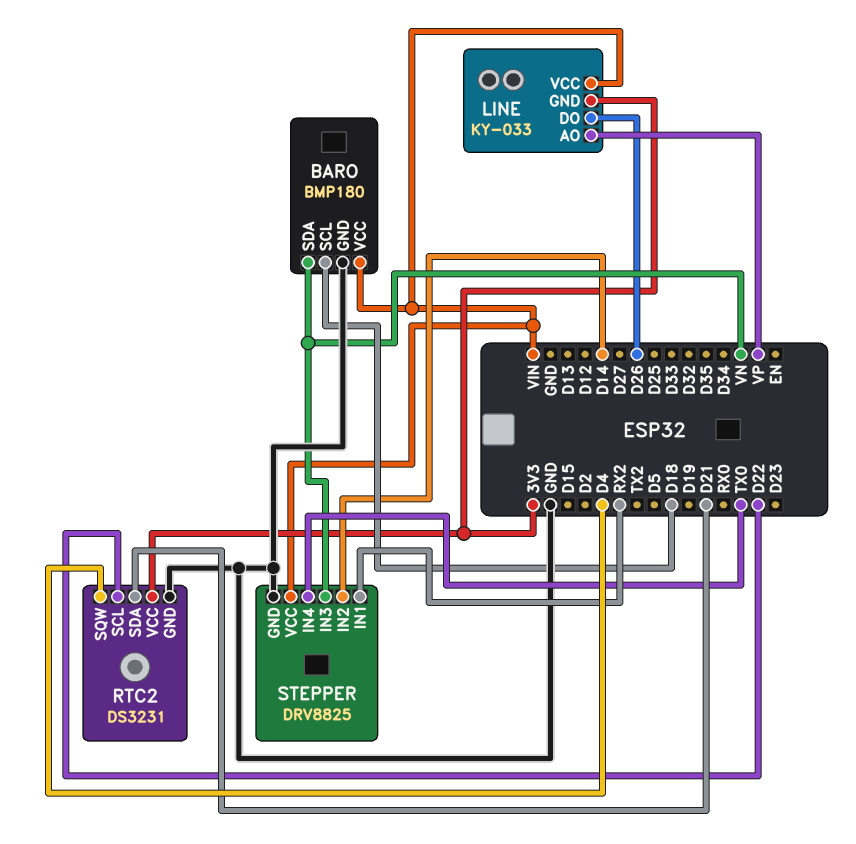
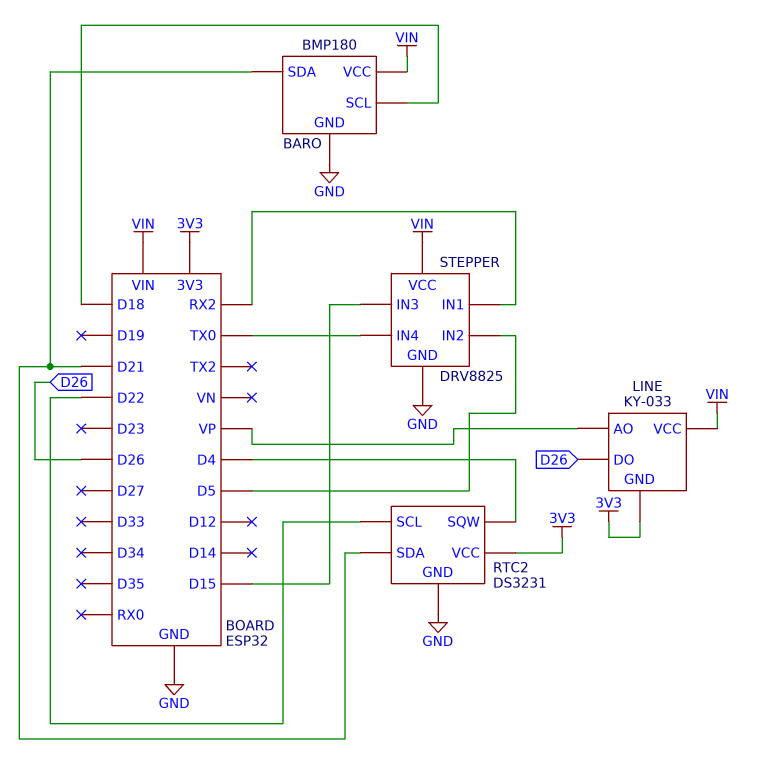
BARO pin SDA: VN -> D21
STEPPER pin IN2: D14 -> D5
STEPPER pin IN3: VN -> D15

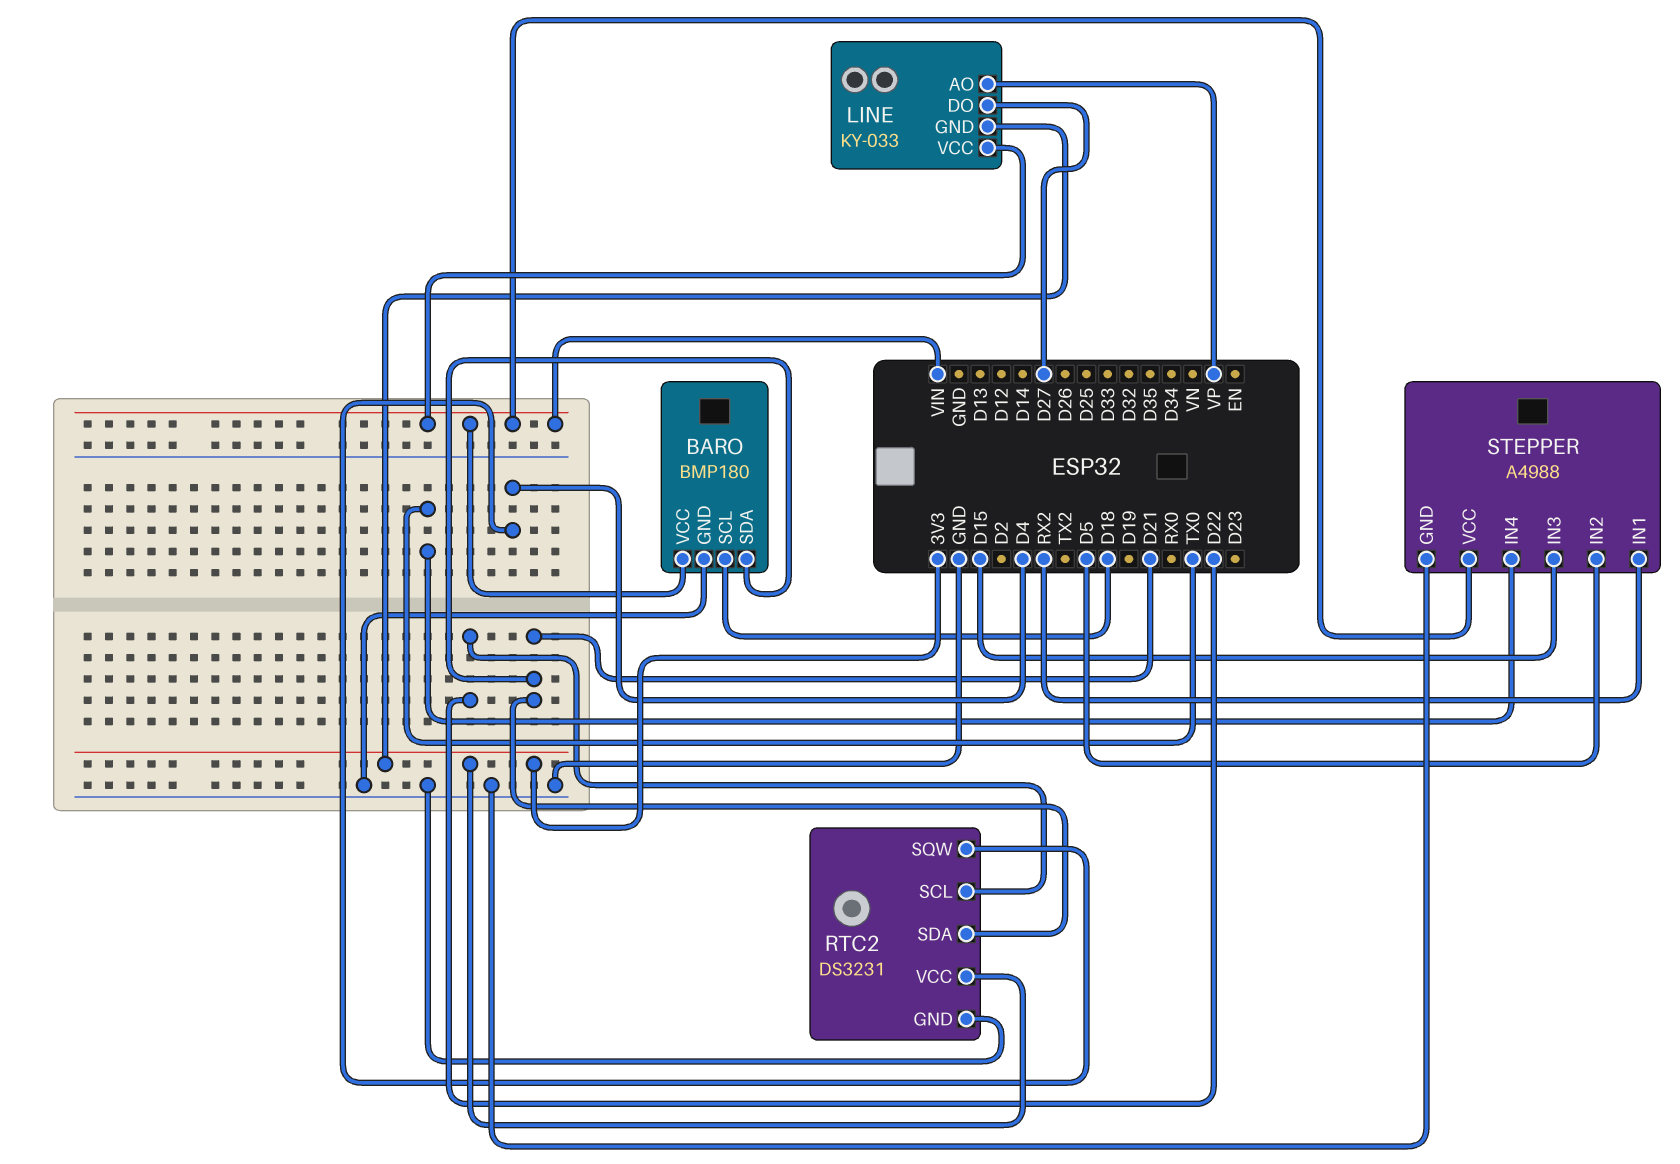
LINE pin DO: D26 -> D27
STEPPER: DRV8825 -> A4988

